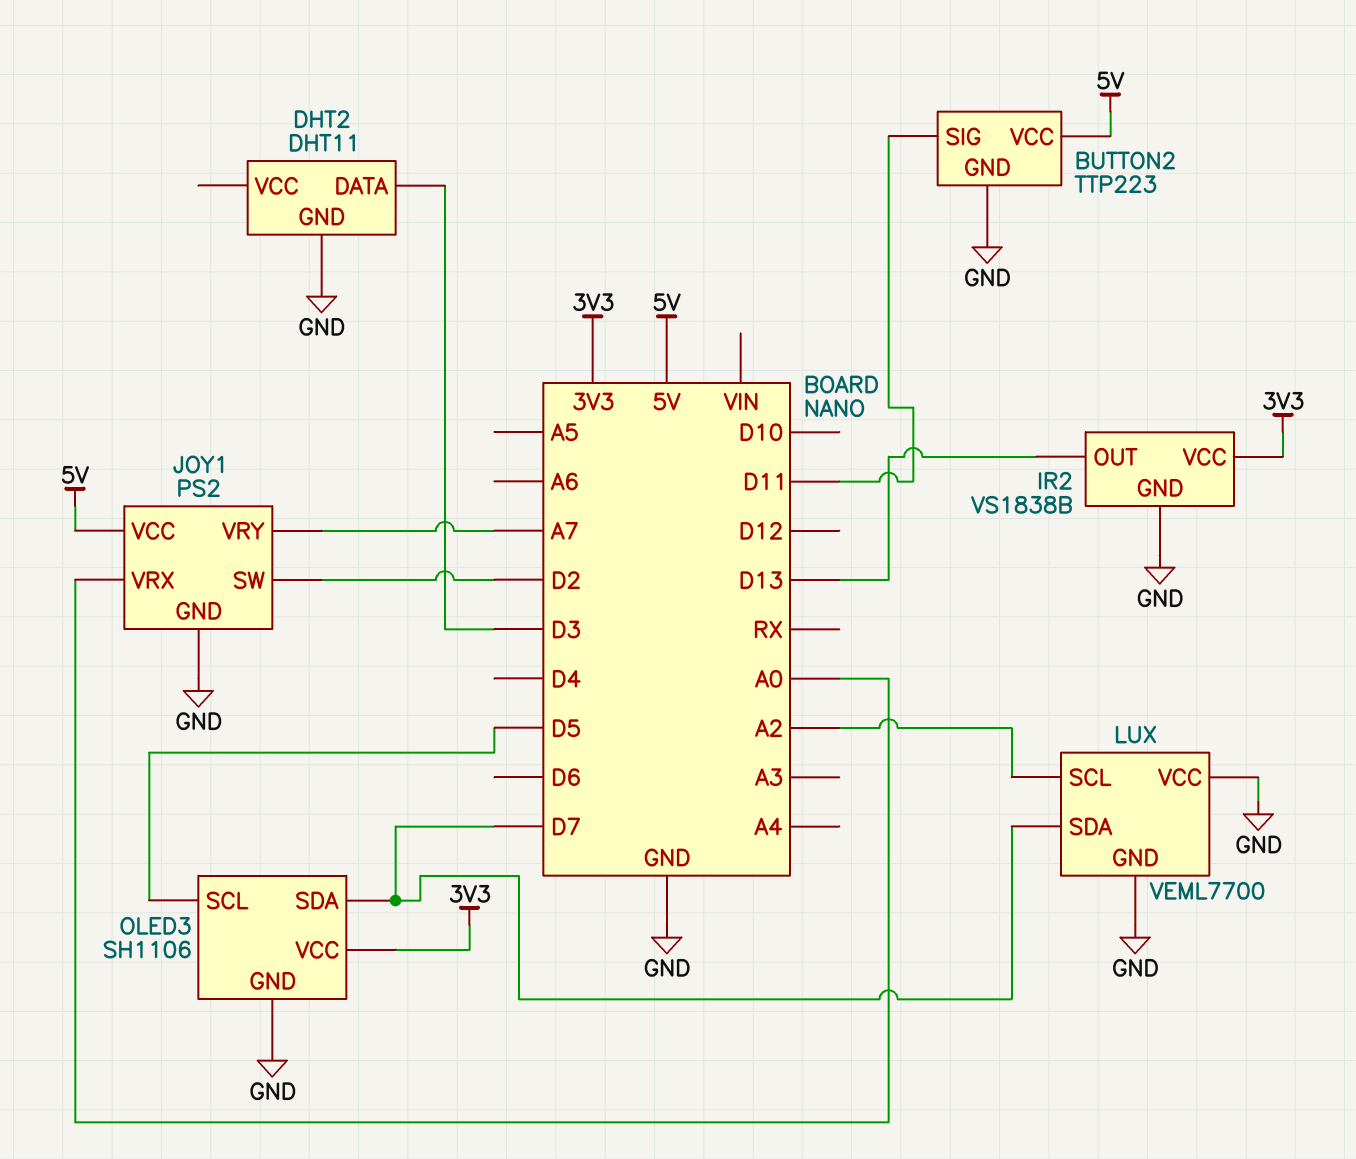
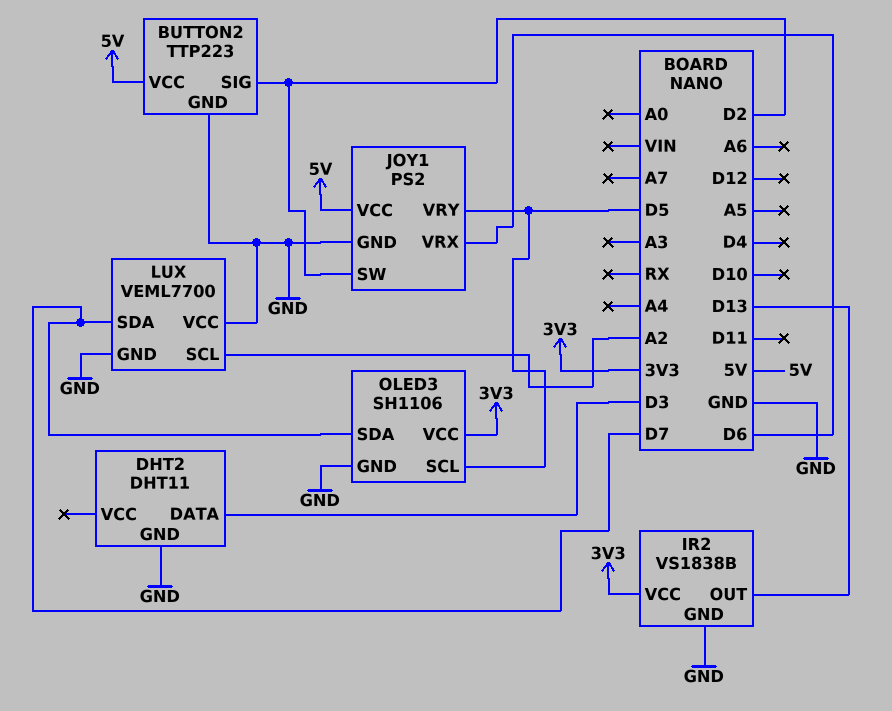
BUTTON2 pin SIG: D11 -> D2
JOY1 pin VRX: A0 -> D6
JOY1 pin VRY: A7 -> D5

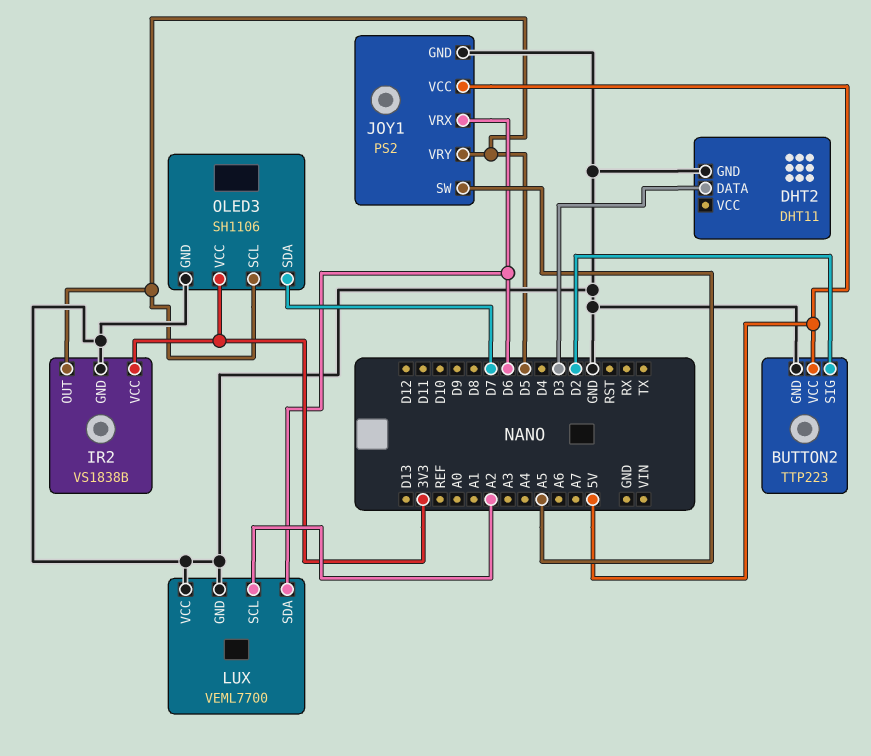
IR2 pin OUT: D13 -> D5
JOY1 pin SW: D2 -> A5
LUX pin SDA: D7 -> D6

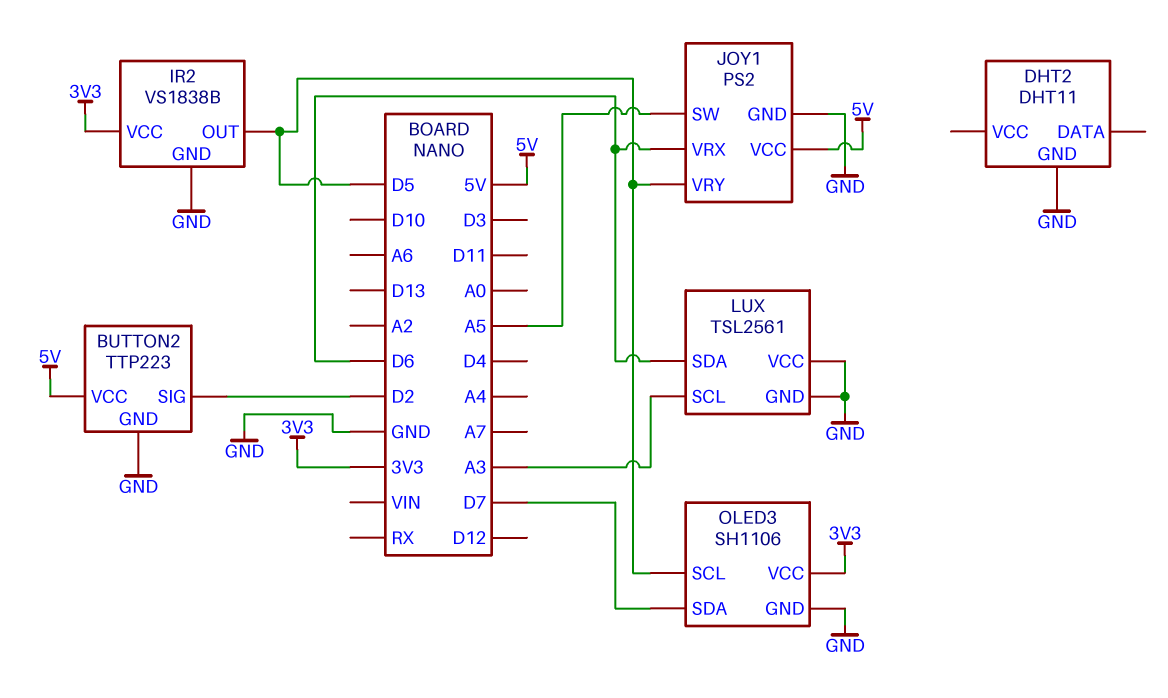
DHT2 pin DATA: D3 -> none
LUX: VEML7700 -> TSL2561
LUX pin SCL: A2 -> A3

